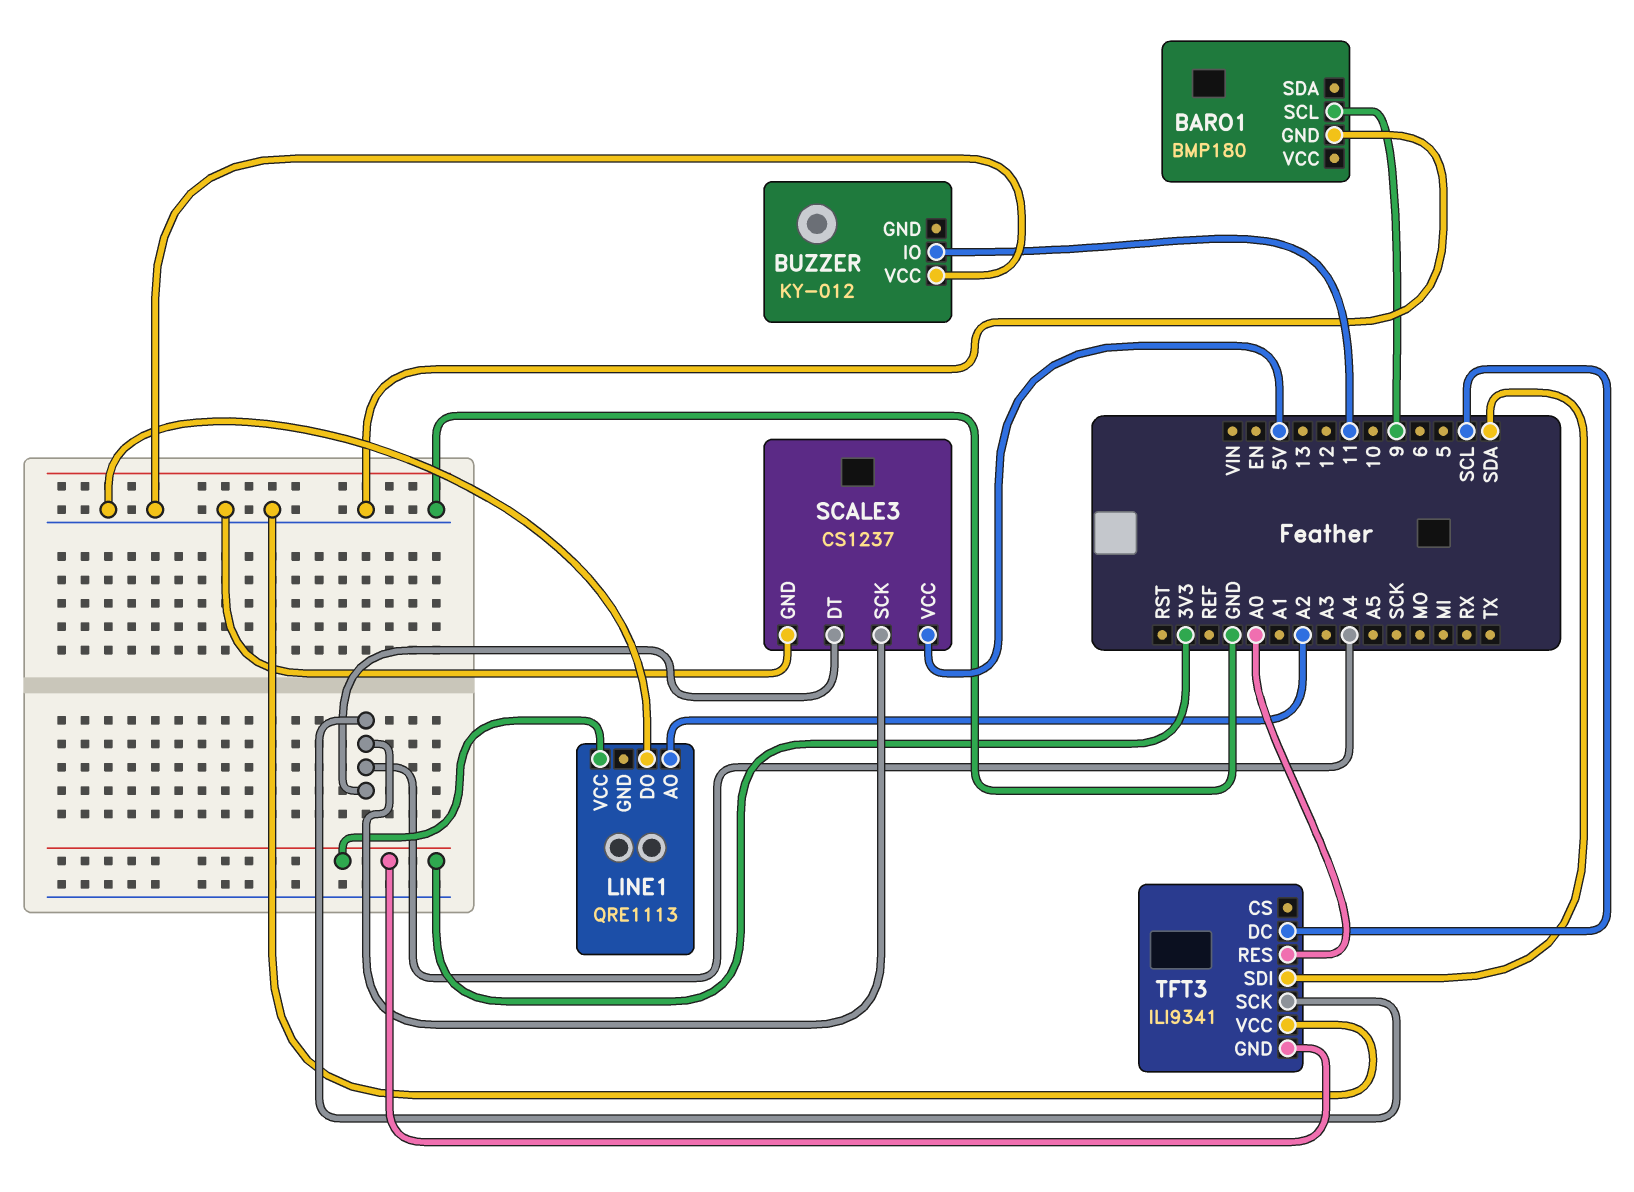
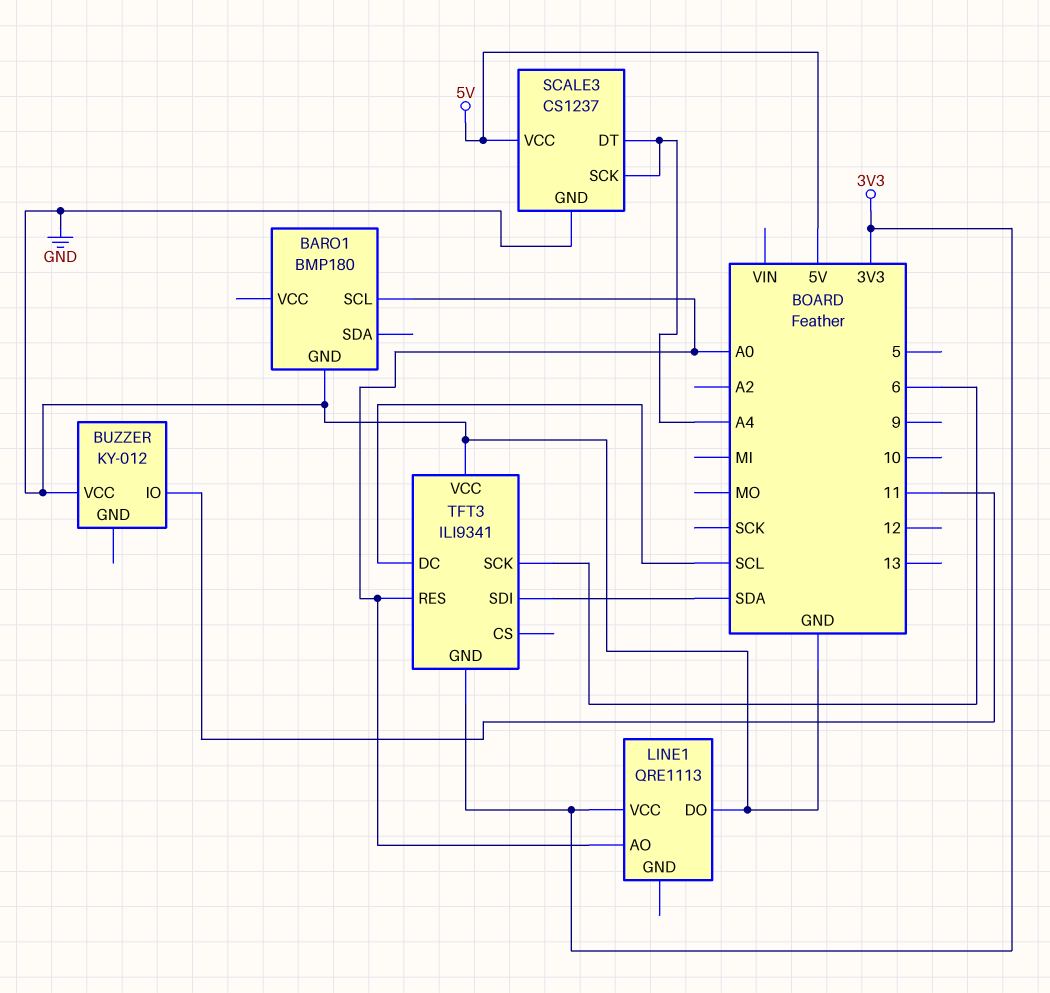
BARO1 pin SCL: 9 -> A0
LINE1 pin AO: A2 -> A0
TFT3 pin SCK: A4 -> 6

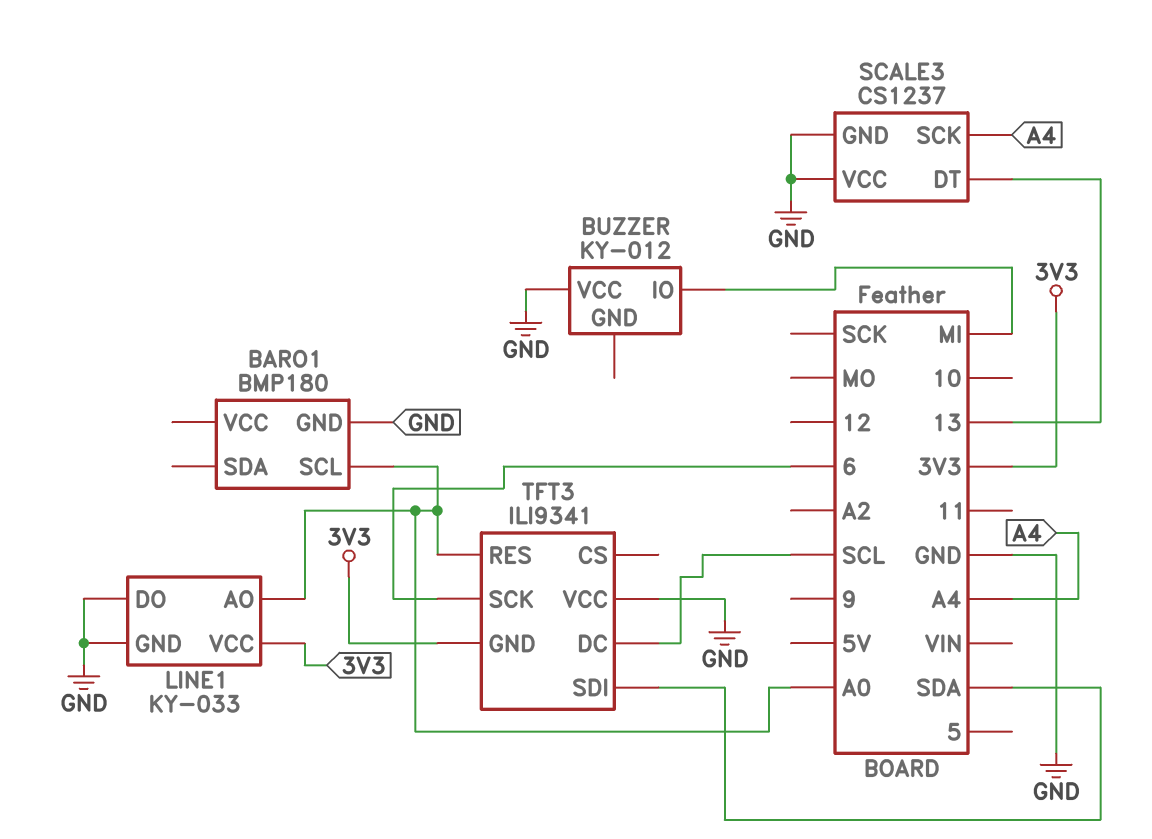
BUZZER pin IO: 11 -> MI
LINE1: QRE1113 -> KY-033
LINE1 pin GND: none -> GND
SCALE3 pin DT: A4 -> 13
SCALE3 pin VCC: 5V -> GND

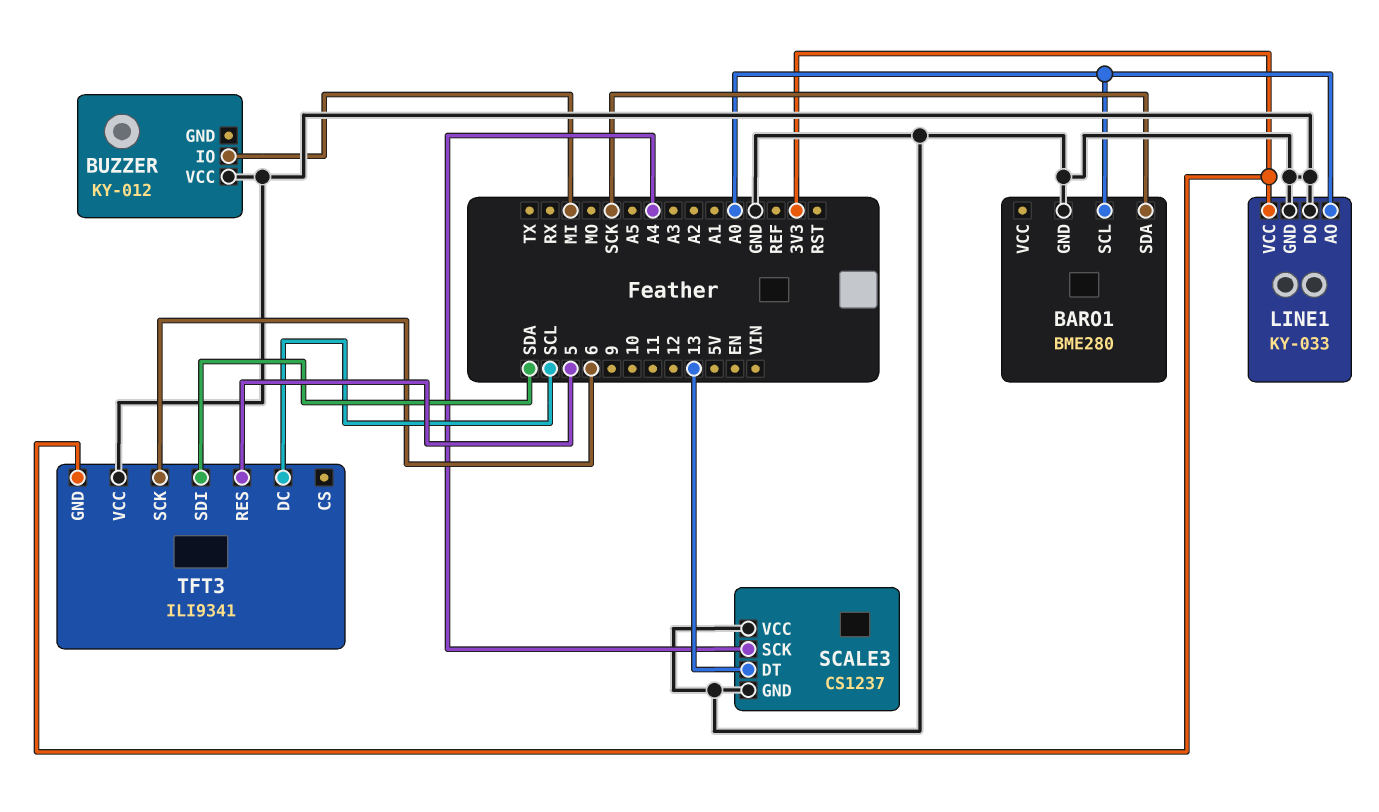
BARO1: BMP180 -> BME280
BARO1 pin SDA: none -> SCK
TFT3 pin RES: A0 -> 5

